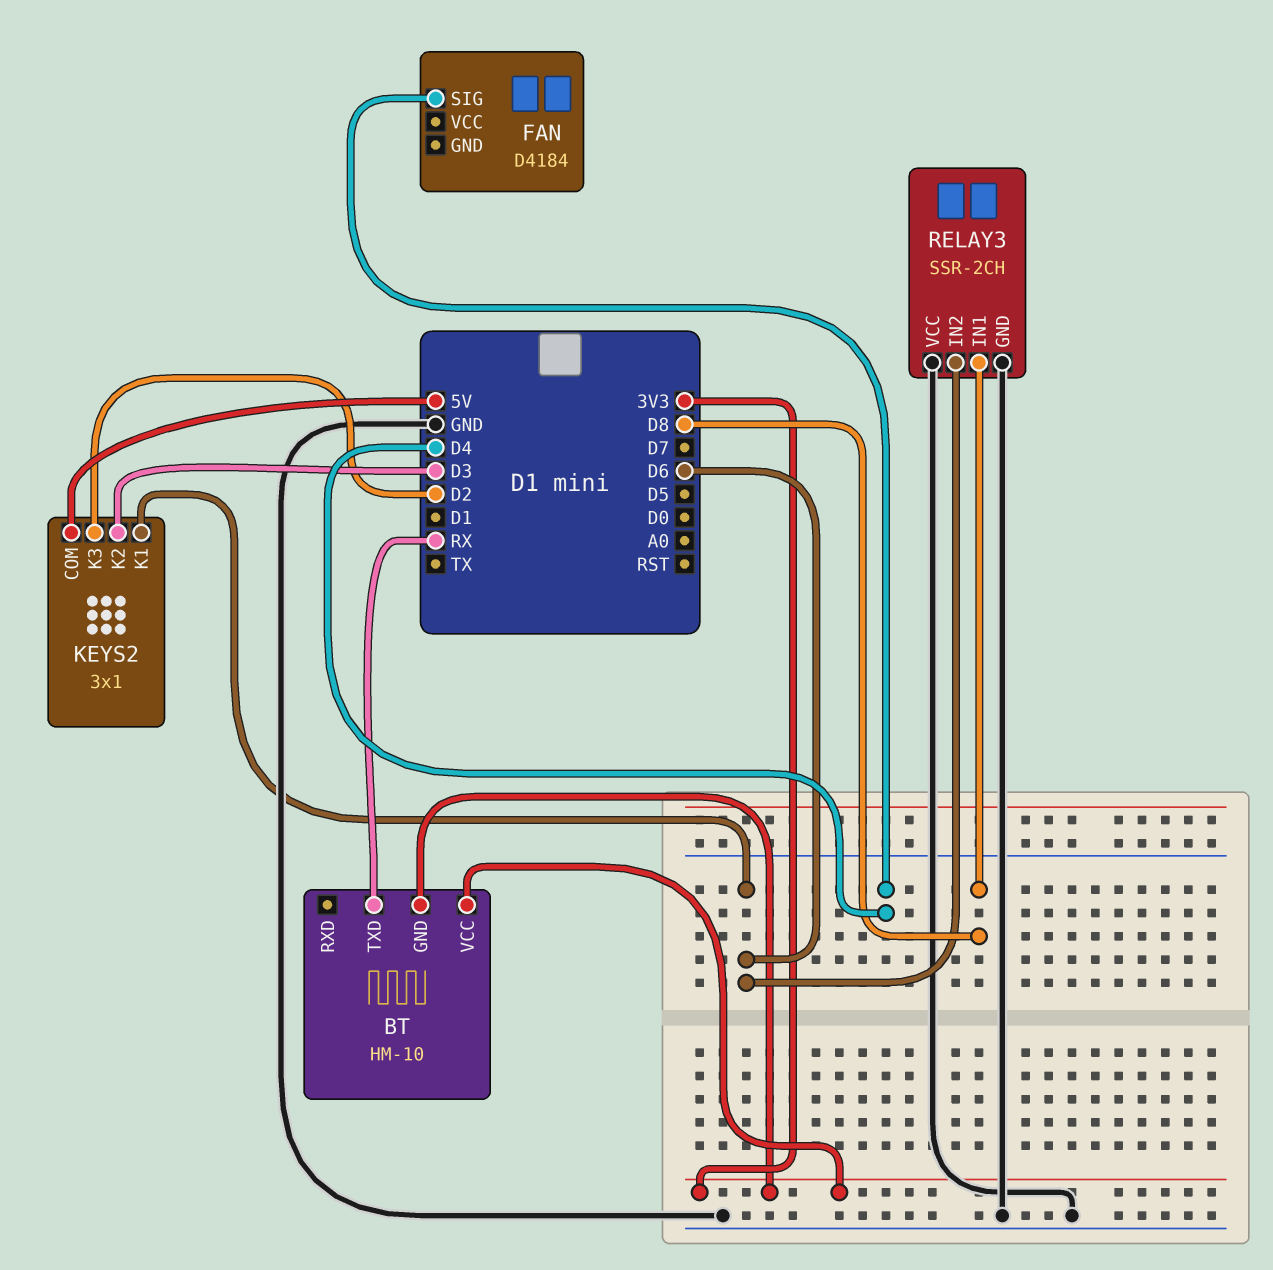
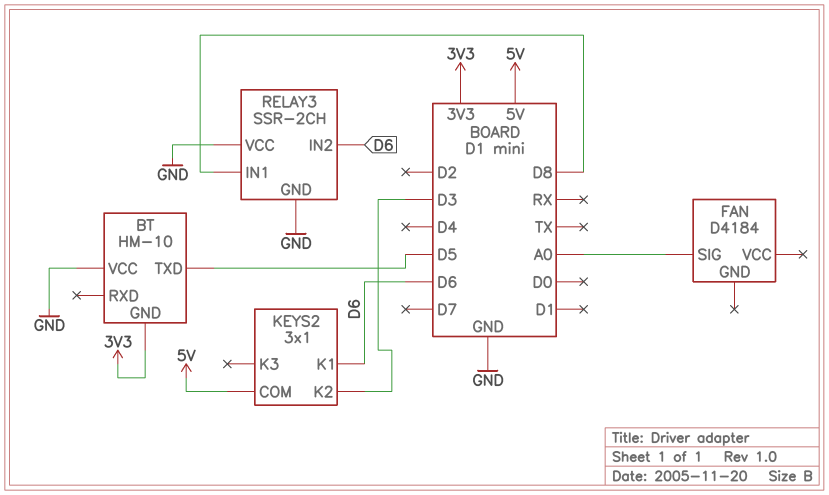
BT pin TXD: RX -> D5
BT pin VCC: 3V3 -> GND
FAN pin SIG: D4 -> A0
KEYS2 pin K3: D2 -> none

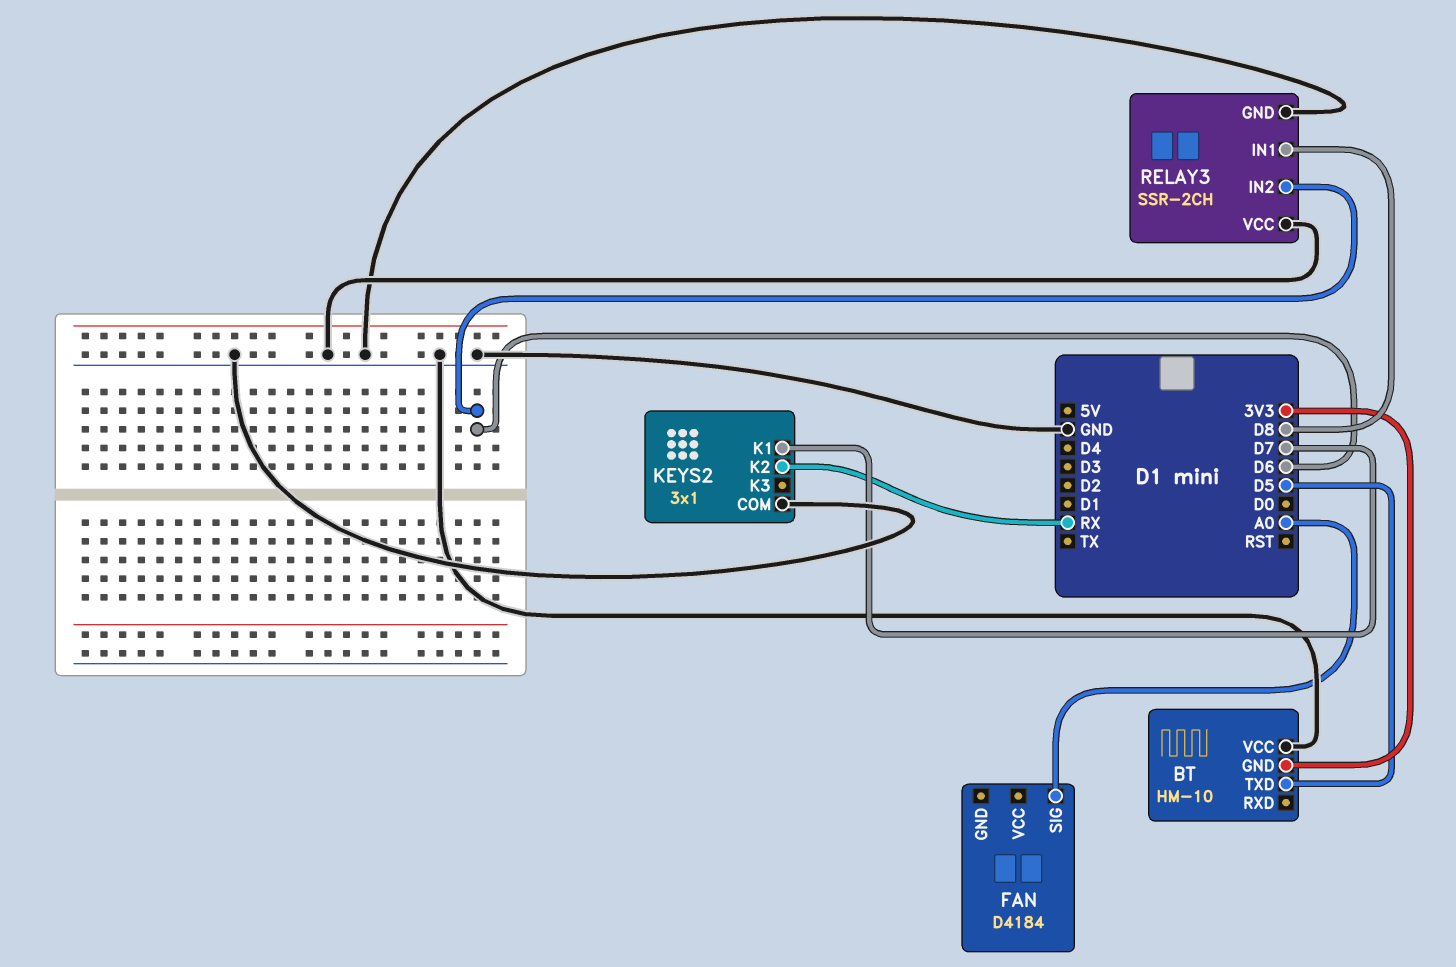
KEYS2 pin COM: 5V -> GND
KEYS2 pin K1: D6 -> D7
KEYS2 pin K2: D3 -> RX

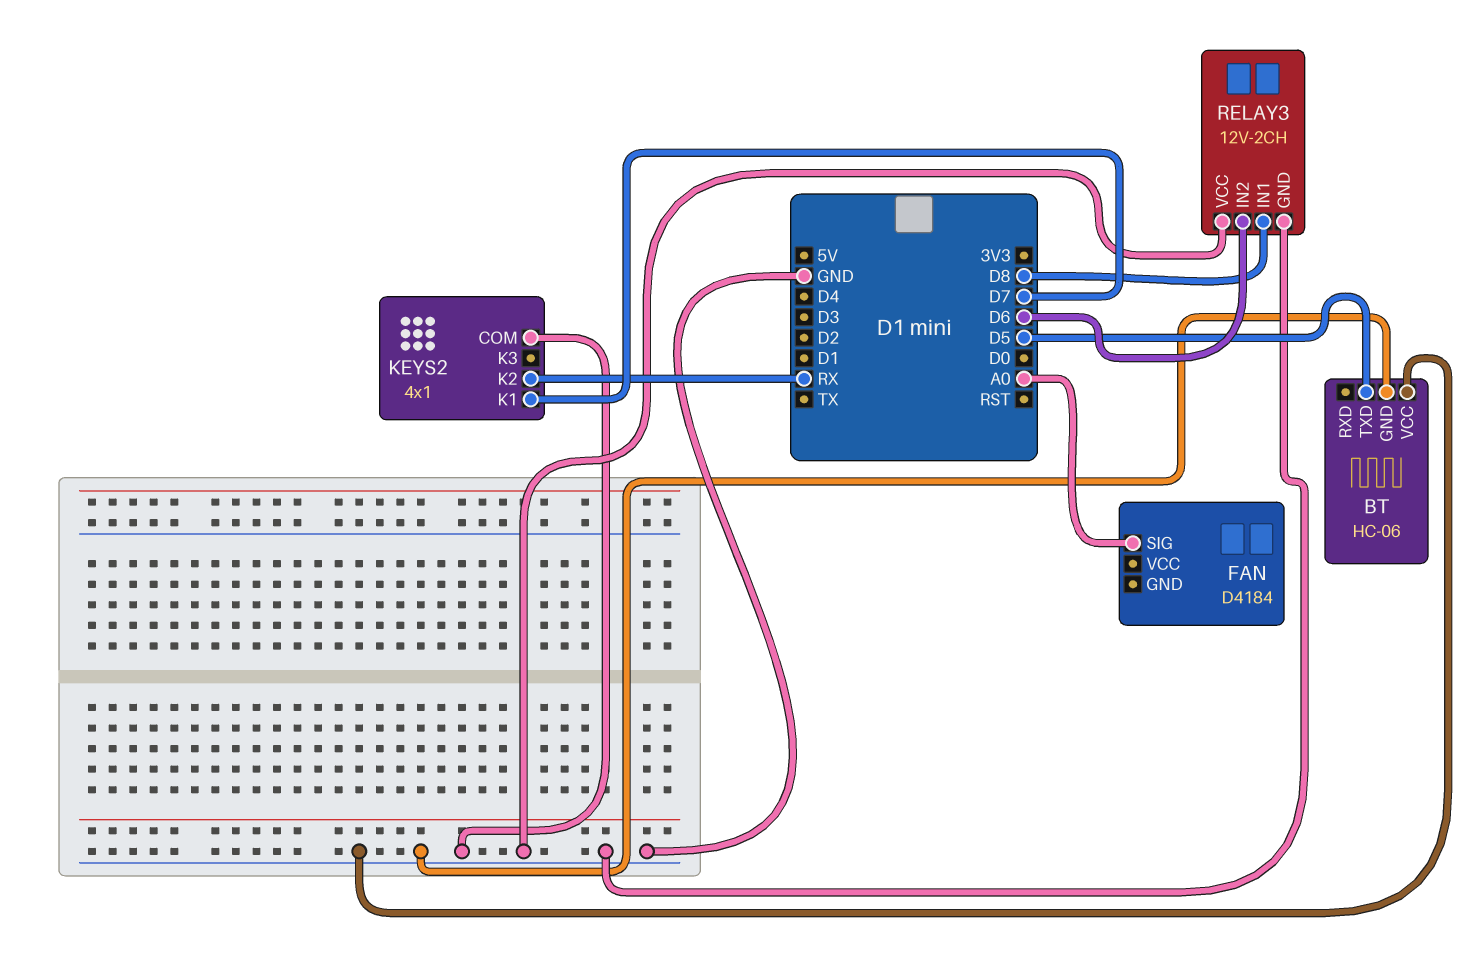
BT: HM-10 -> HC-06
BT pin GND: 3V3 -> GND
KEYS2: 3x1 -> 4x1
RELAY3: SSR-2CH -> 12V-2CH

